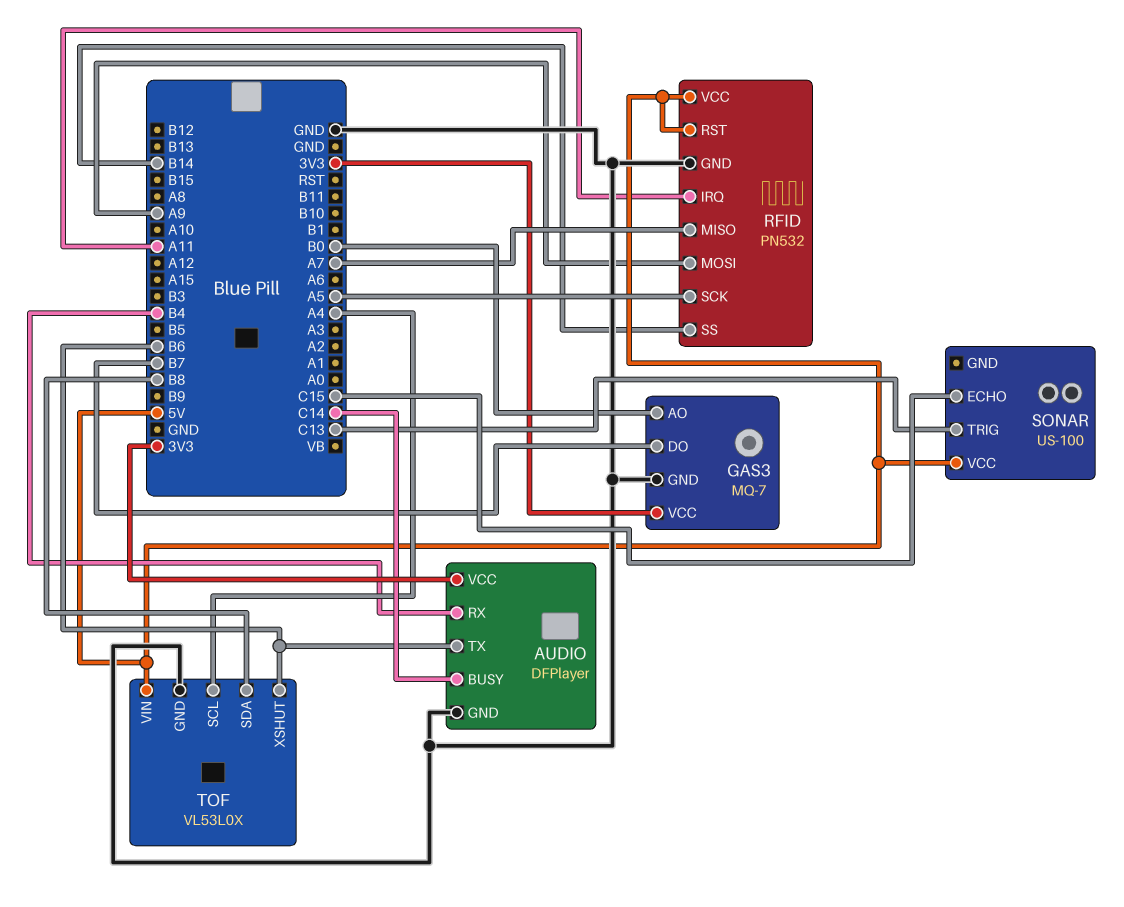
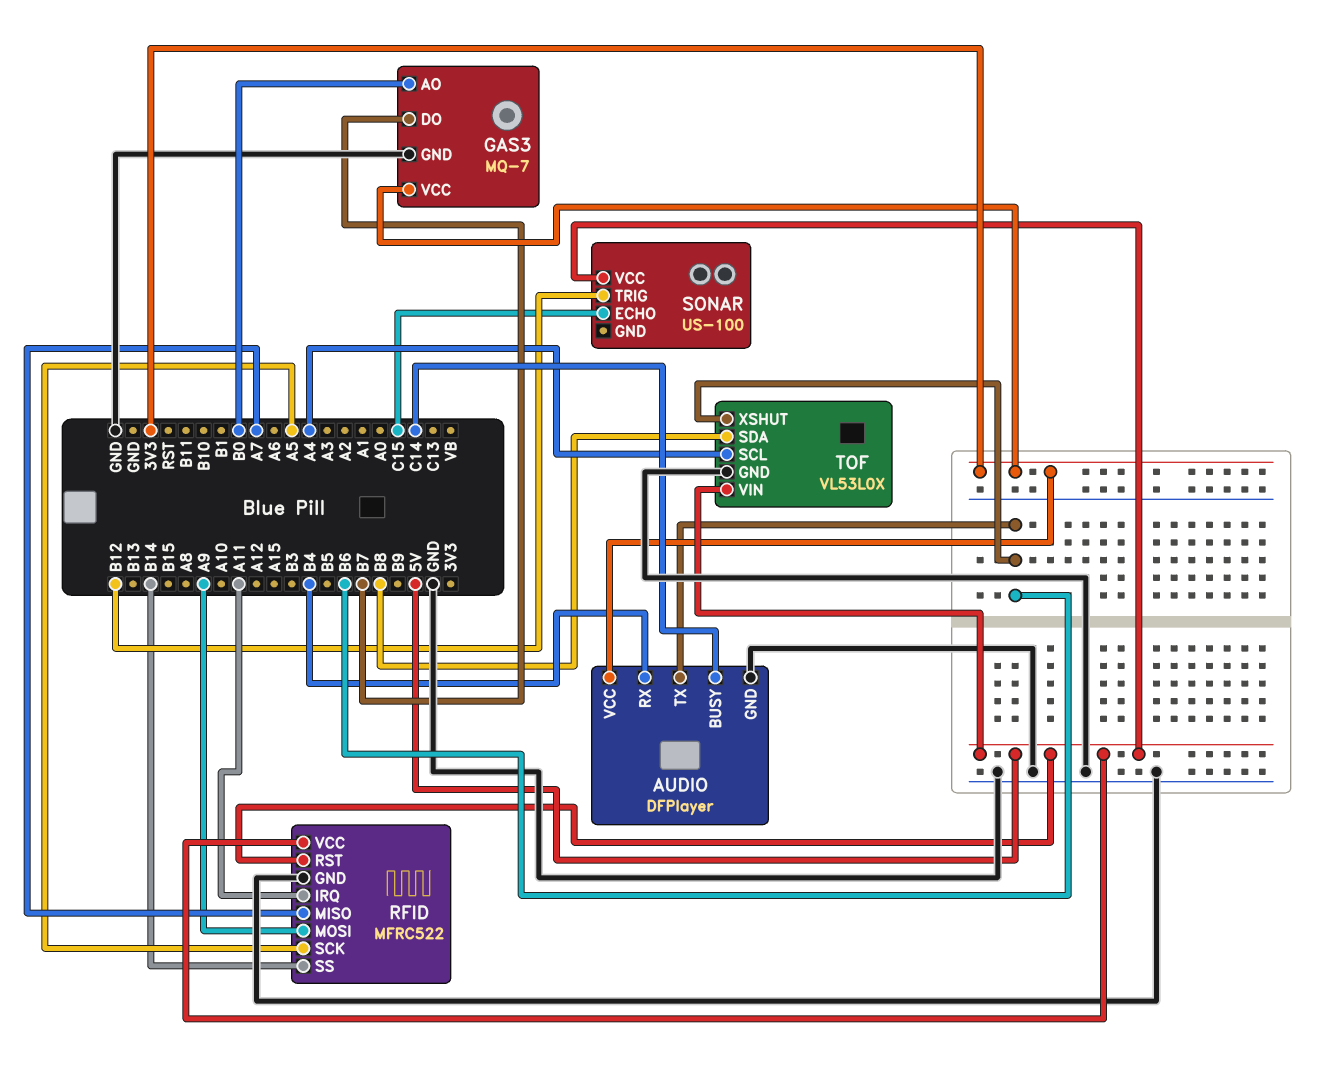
RFID: PN532 -> MFRC522
SONAR pin TRIG: C13 -> B12

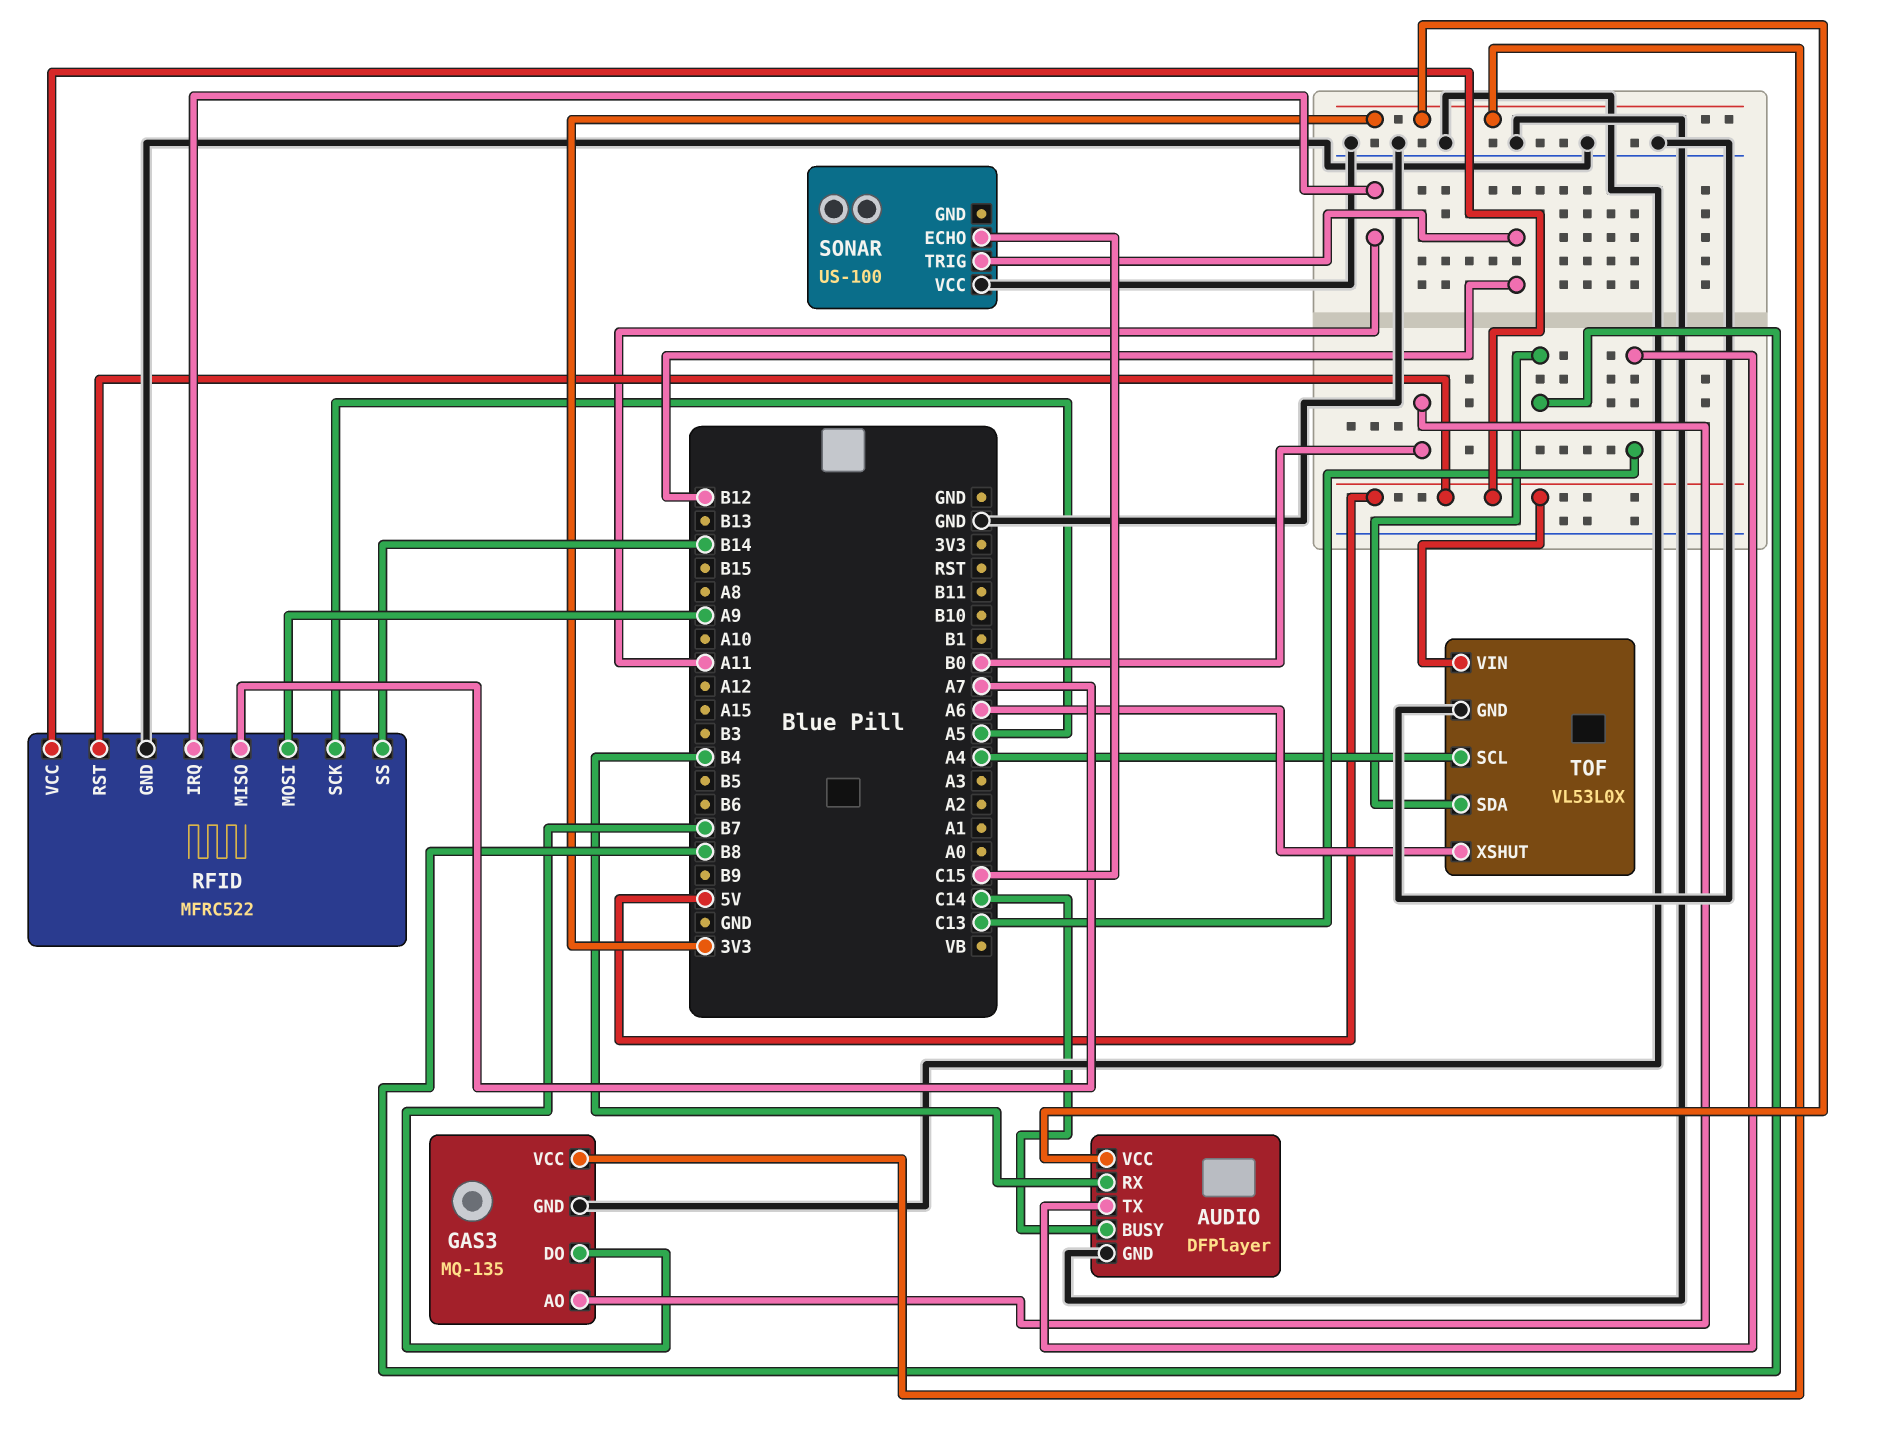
AUDIO pin TX: B6 -> C13
GAS3: MQ-7 -> MQ-135
SONAR pin VCC: 5V -> GND
TOF pin XSHUT: B6 -> A6

